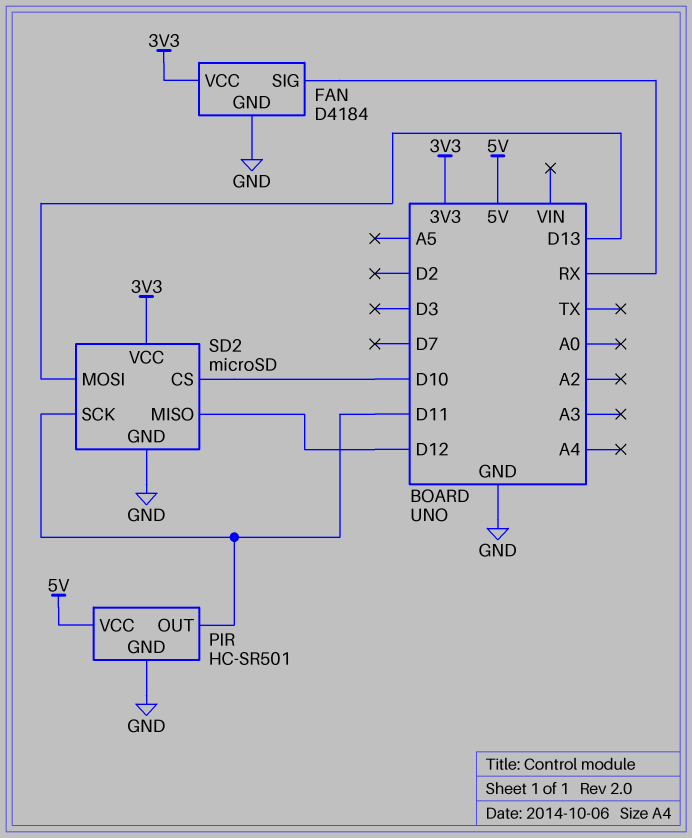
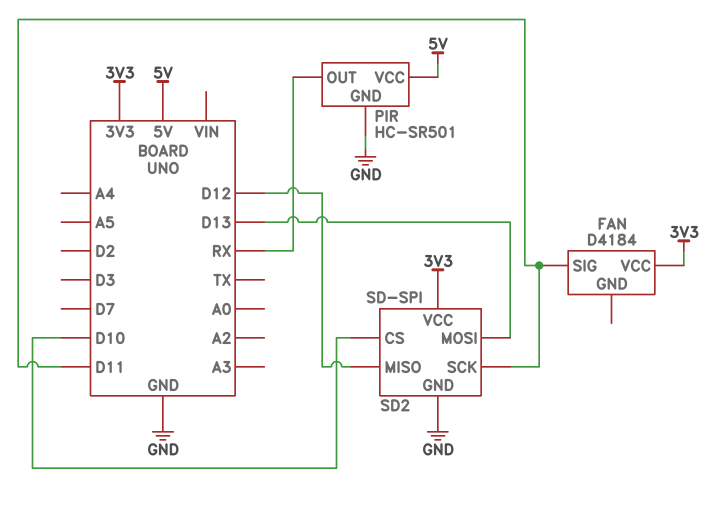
FAN pin GND: GND -> none
FAN pin SIG: RX -> D11
PIR pin OUT: D11 -> RX
SD2: microSD -> SD-SPI

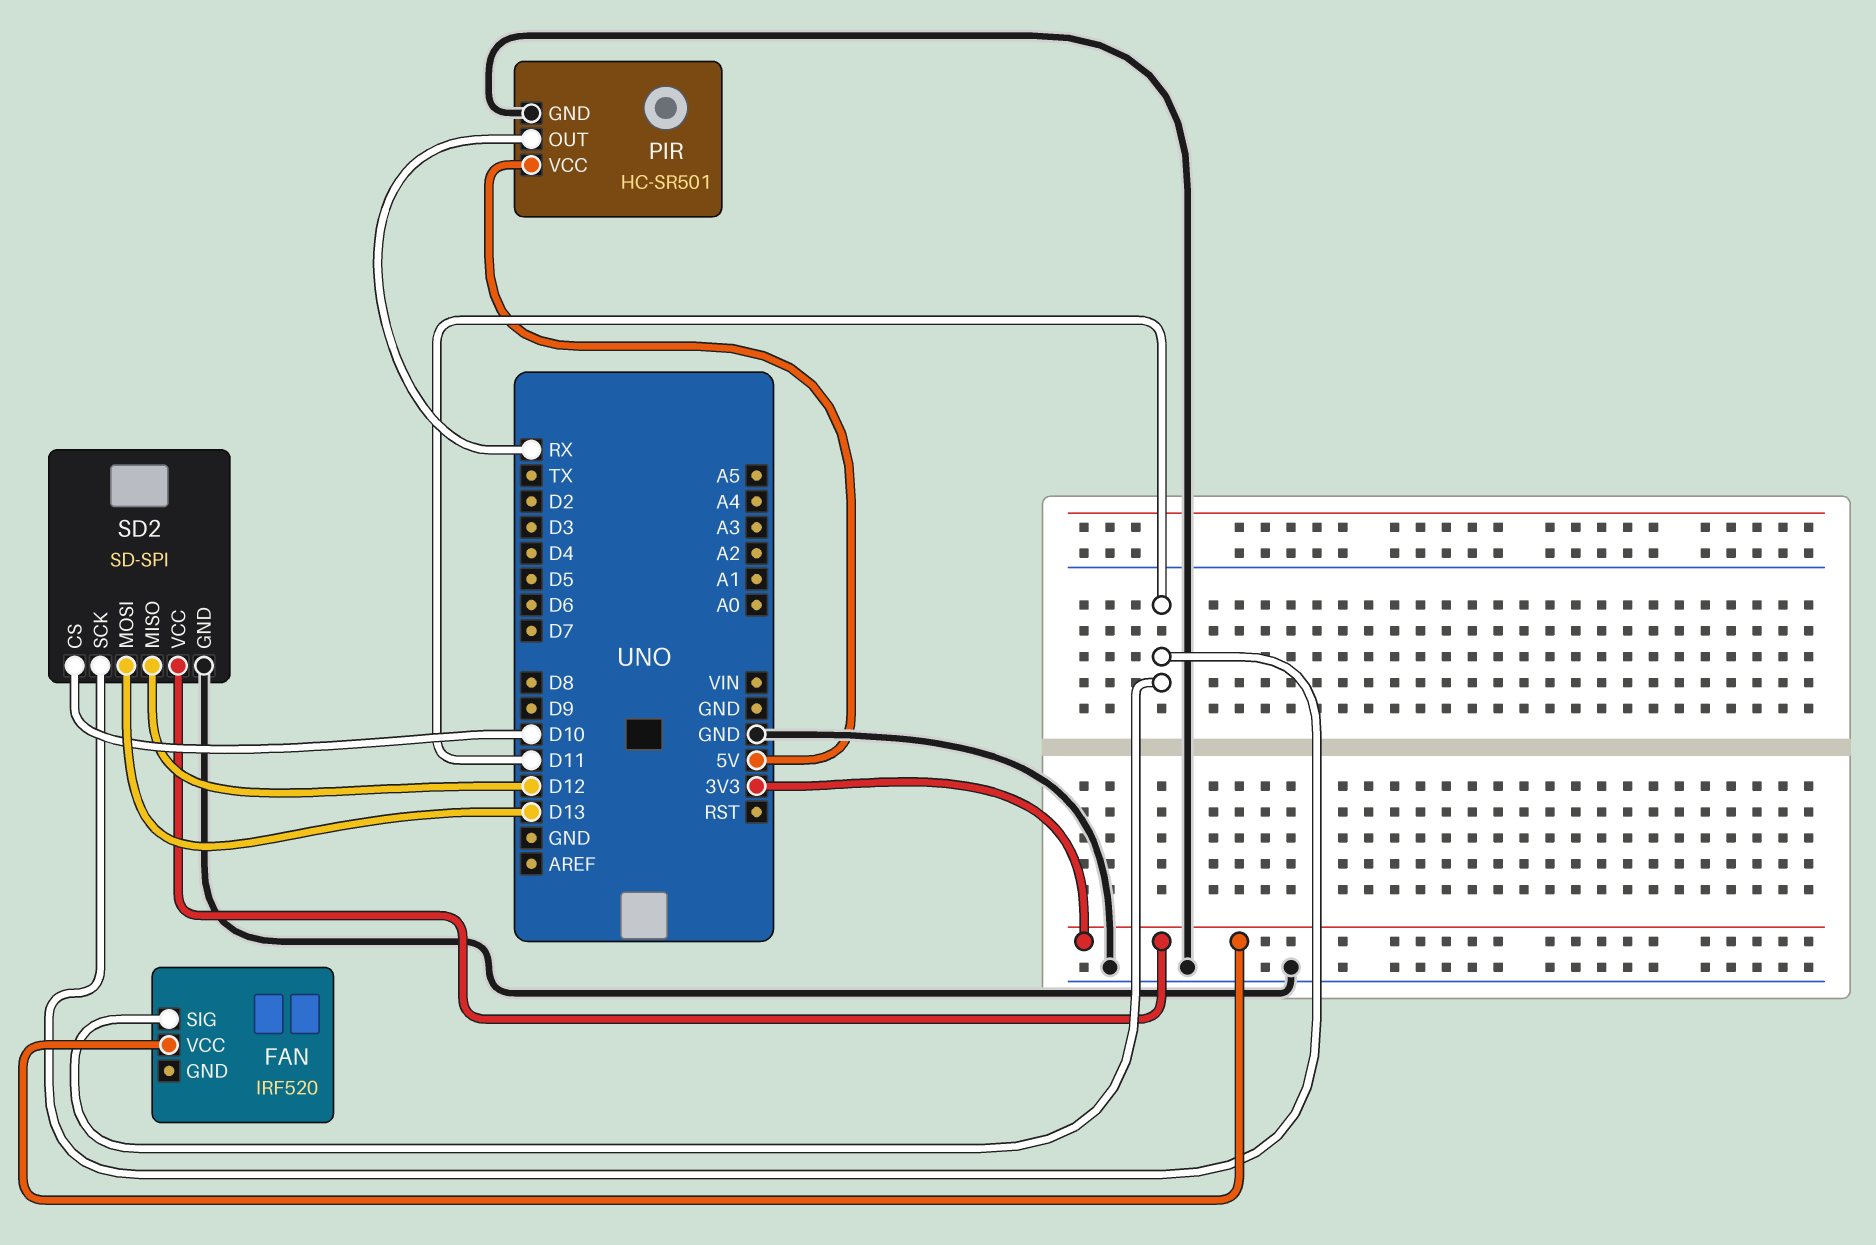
FAN: D4184 -> IRF520

